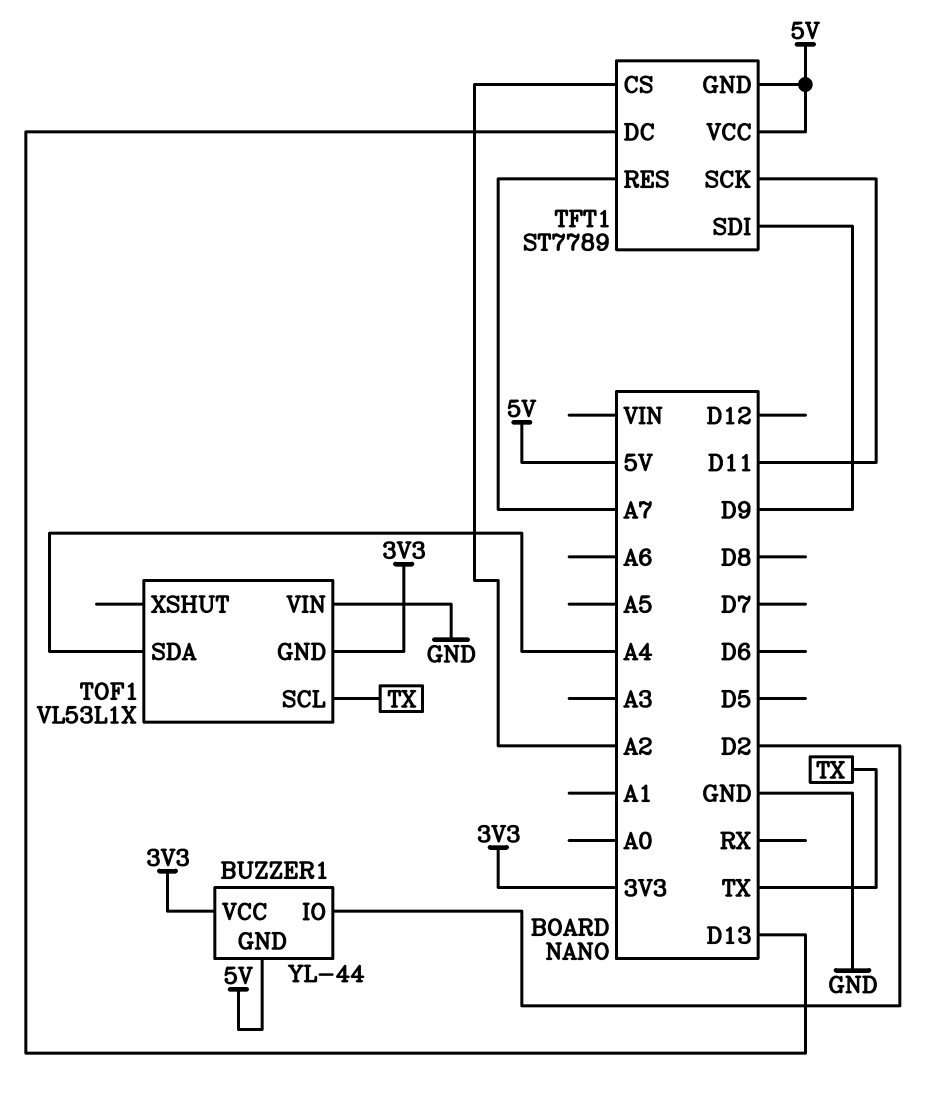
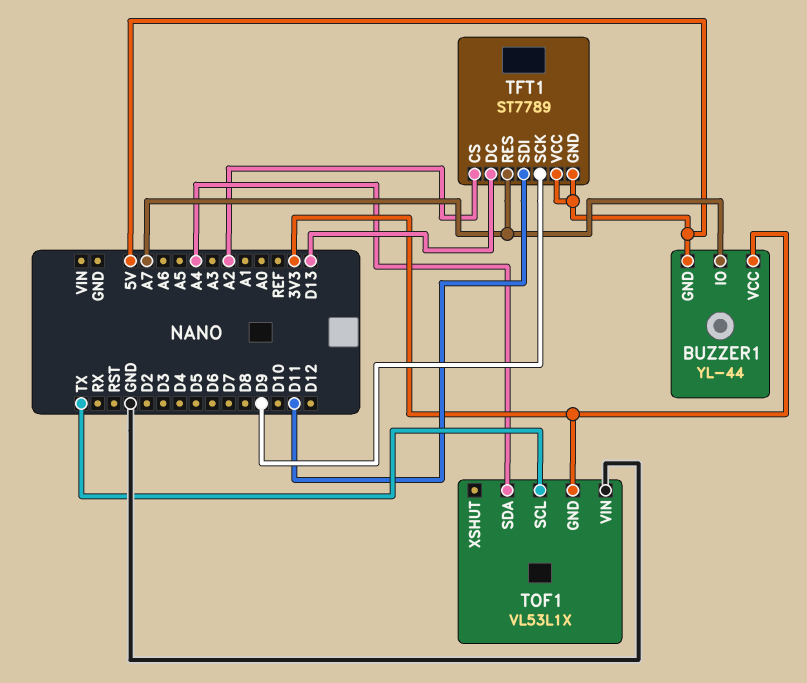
BUZZER1 pin IO: D2 -> A7
TFT1 pin SCK: D11 -> D9
TFT1 pin SDI: D9 -> D11

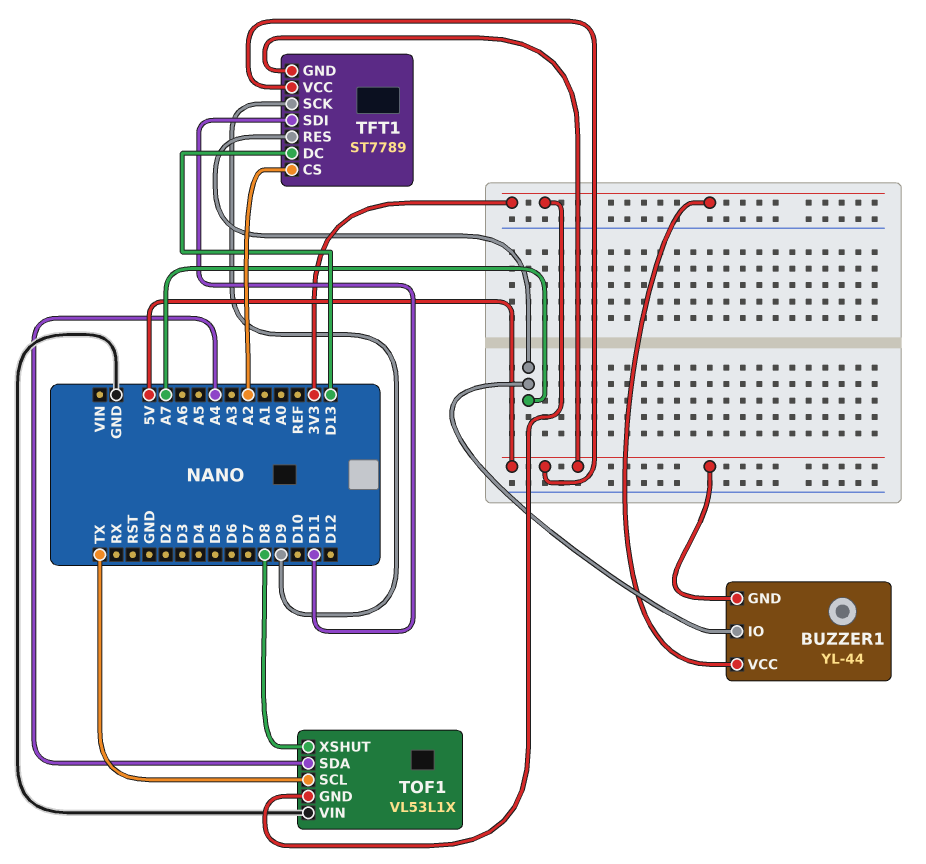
TOF1 pin XSHUT: none -> D8

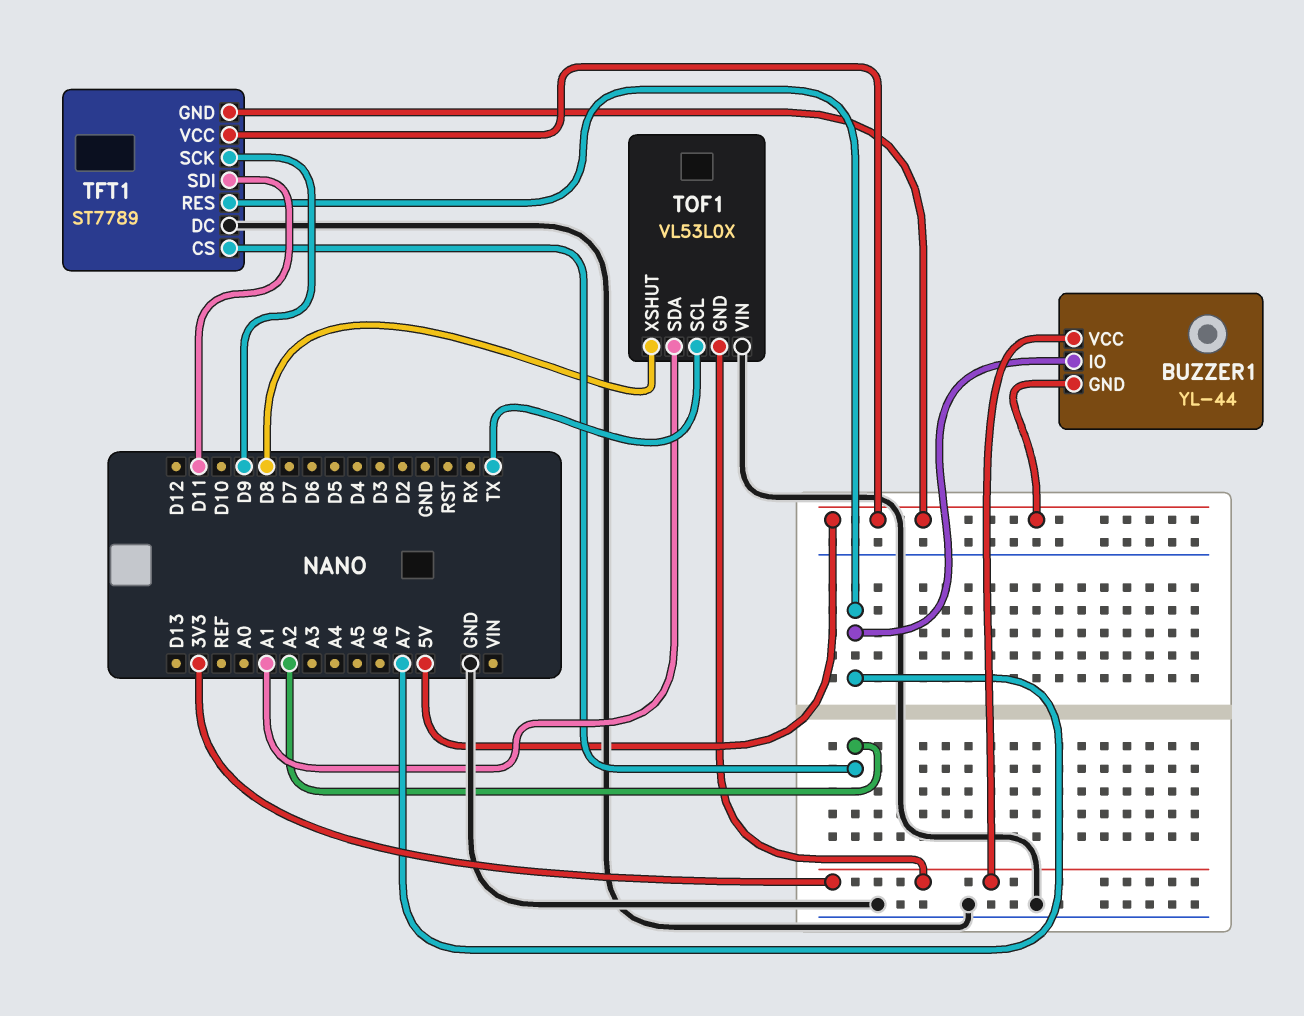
TFT1 pin DC: D13 -> GND
TOF1: VL53L1X -> VL53L0X
TOF1 pin SDA: A4 -> A1

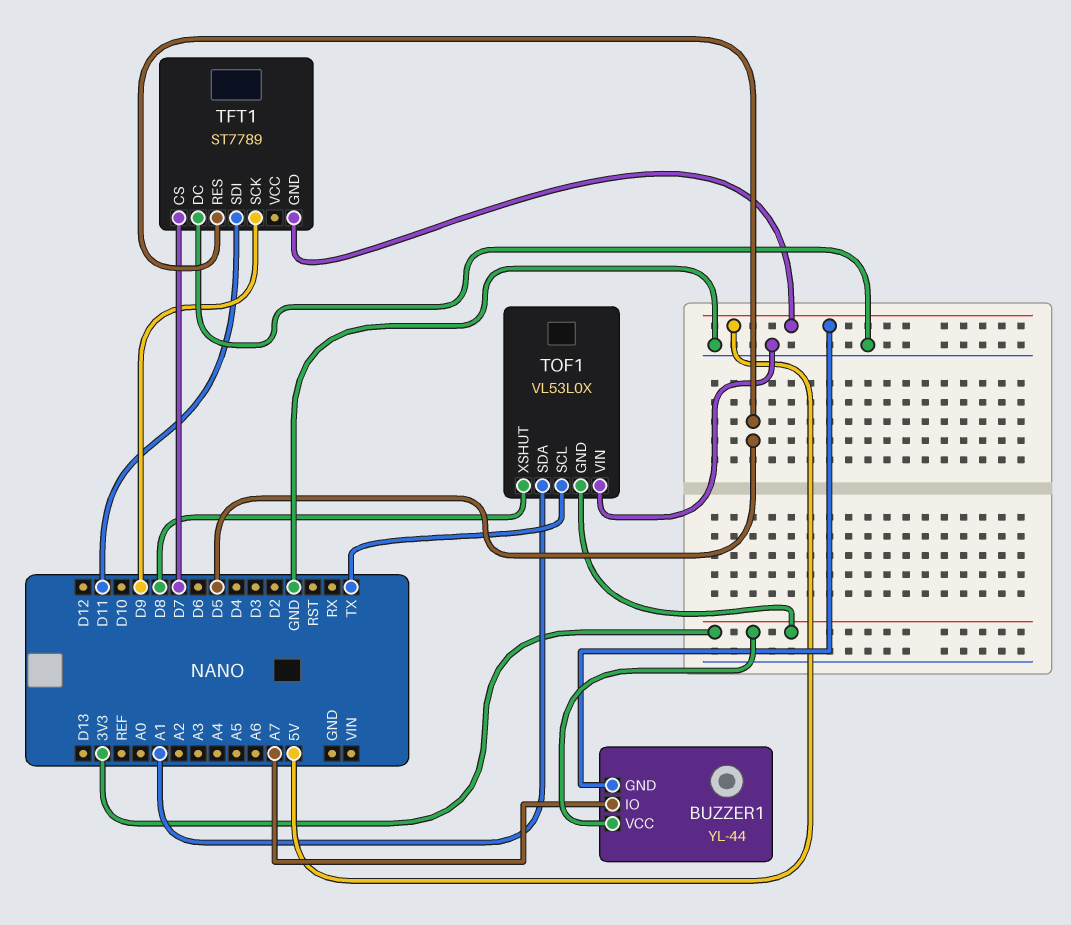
TFT1 pin CS: A2 -> D7
TFT1 pin RES: A7 -> D5
TFT1 pin VCC: 5V -> none

